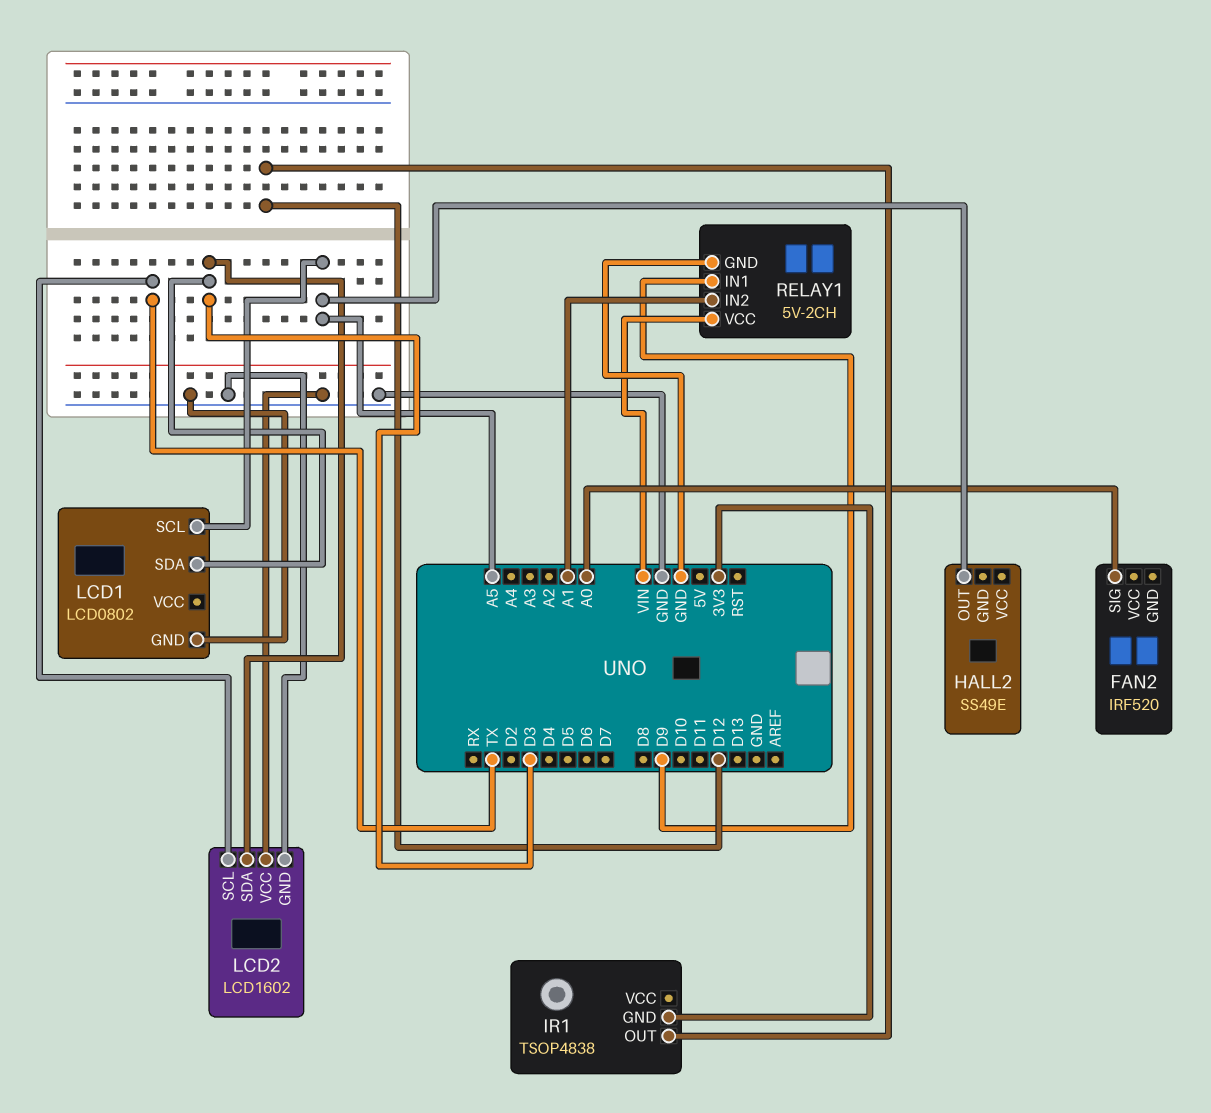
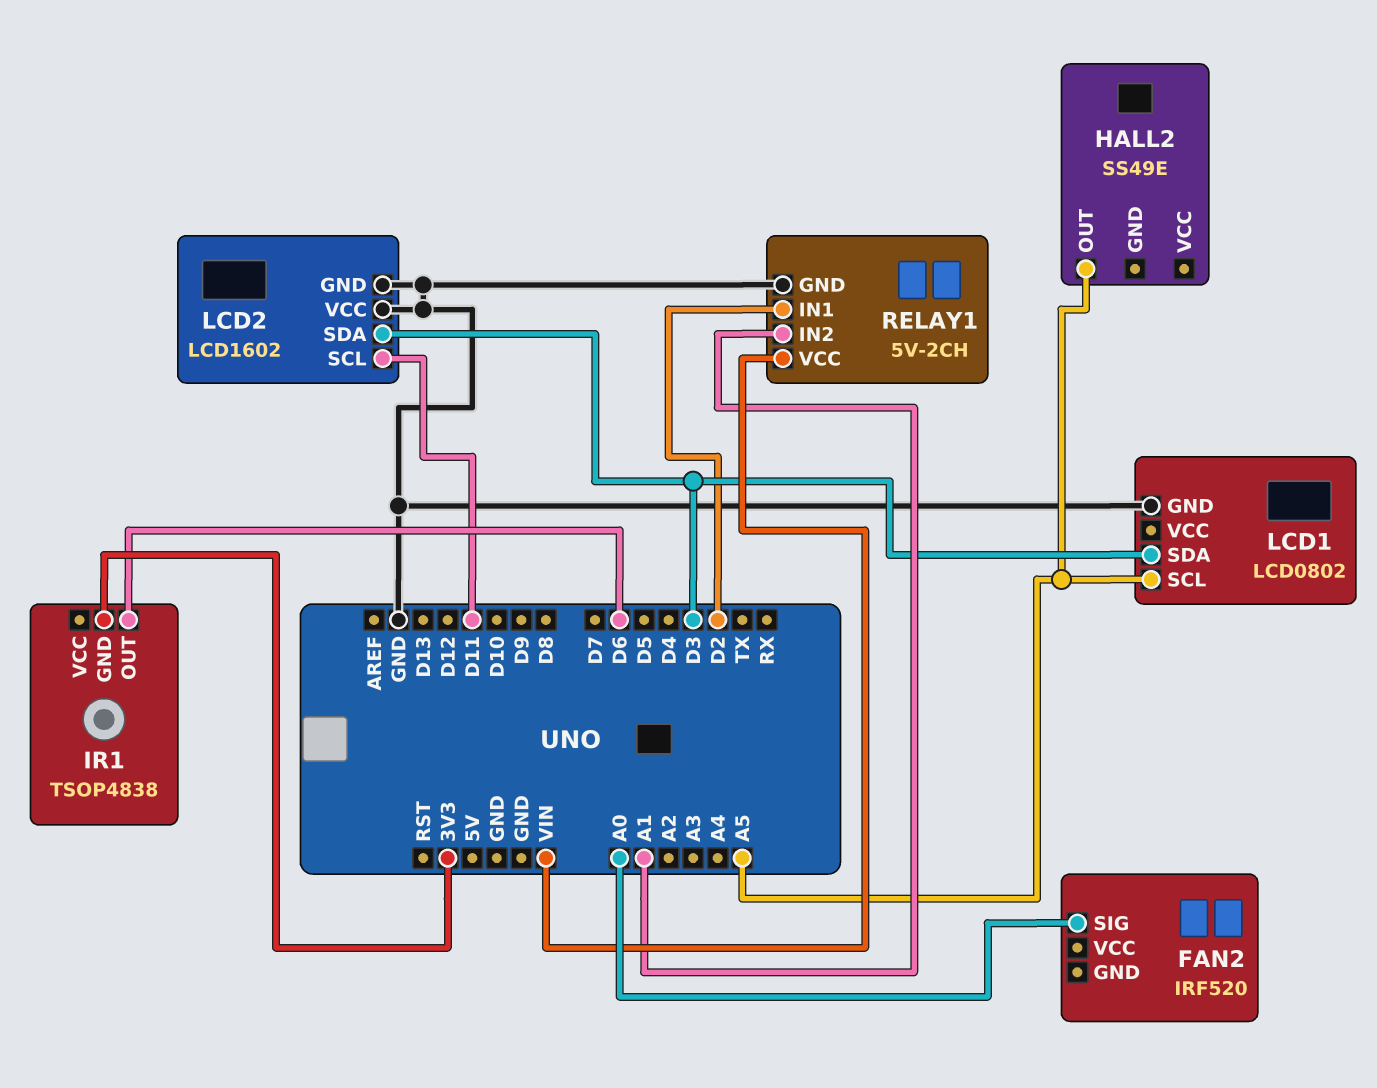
IR1 pin OUT: D12 -> D6
LCD2 pin SCL: TX -> D11
RELAY1 pin IN1: D9 -> D2

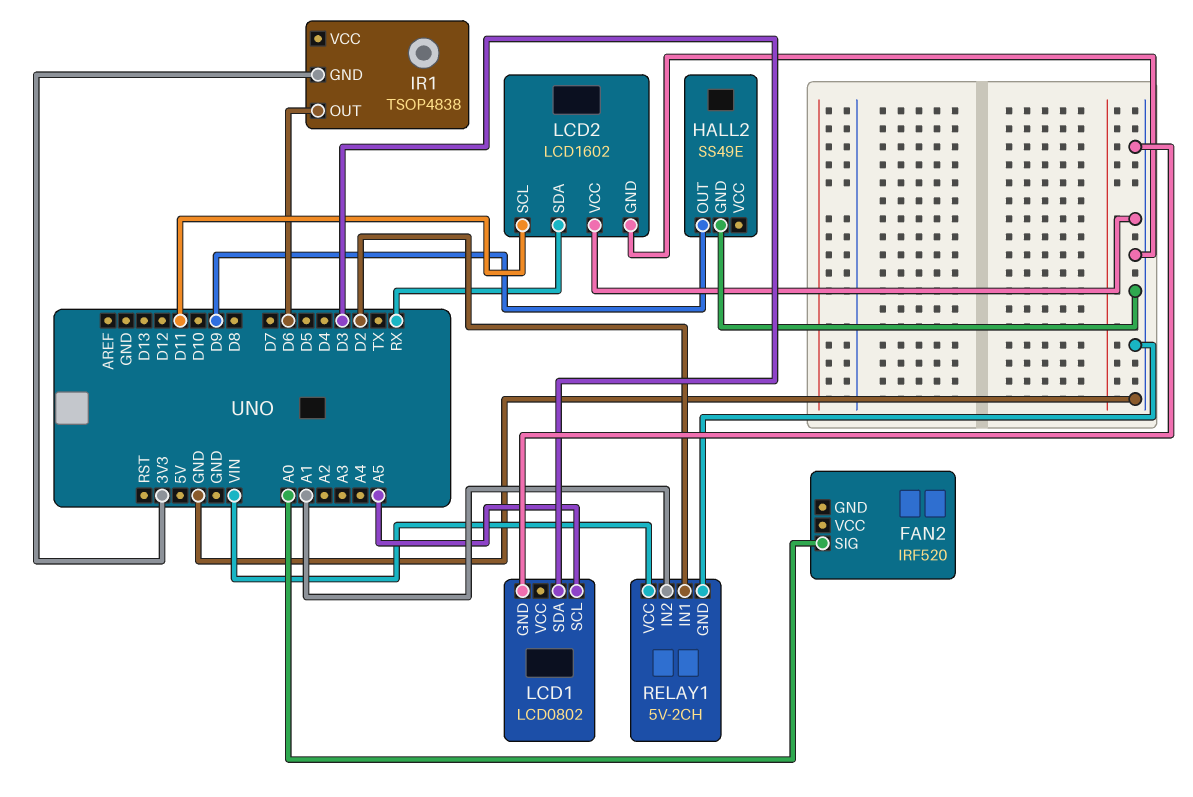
HALL2 pin GND: none -> GND
HALL2 pin OUT: A5 -> D9
LCD2 pin SDA: D3 -> RX

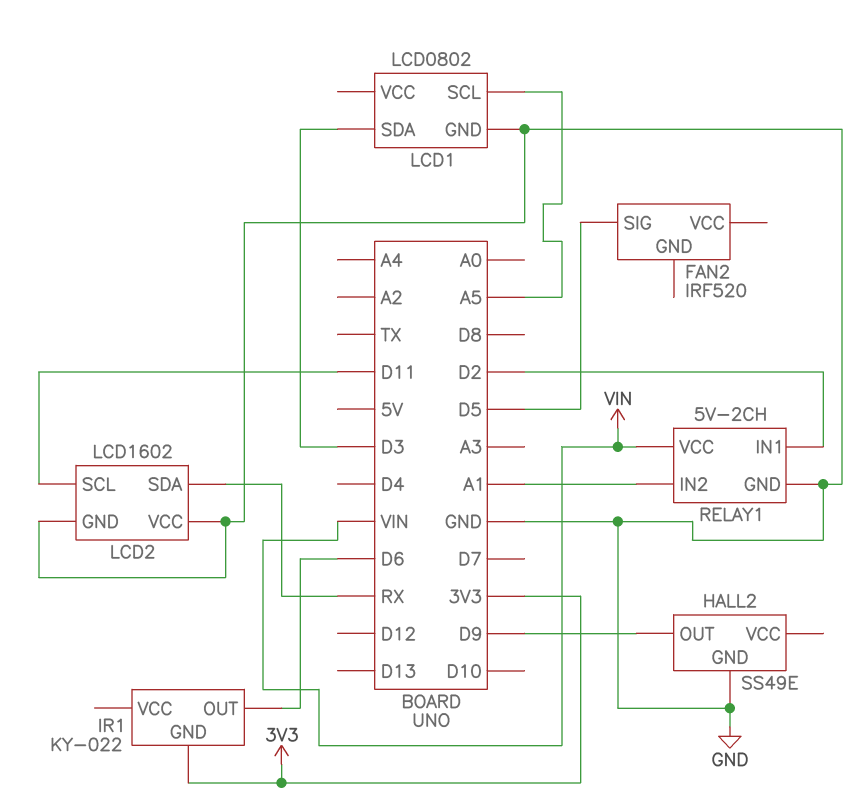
FAN2 pin SIG: A0 -> D5
IR1: TSOP4838 -> KY-022

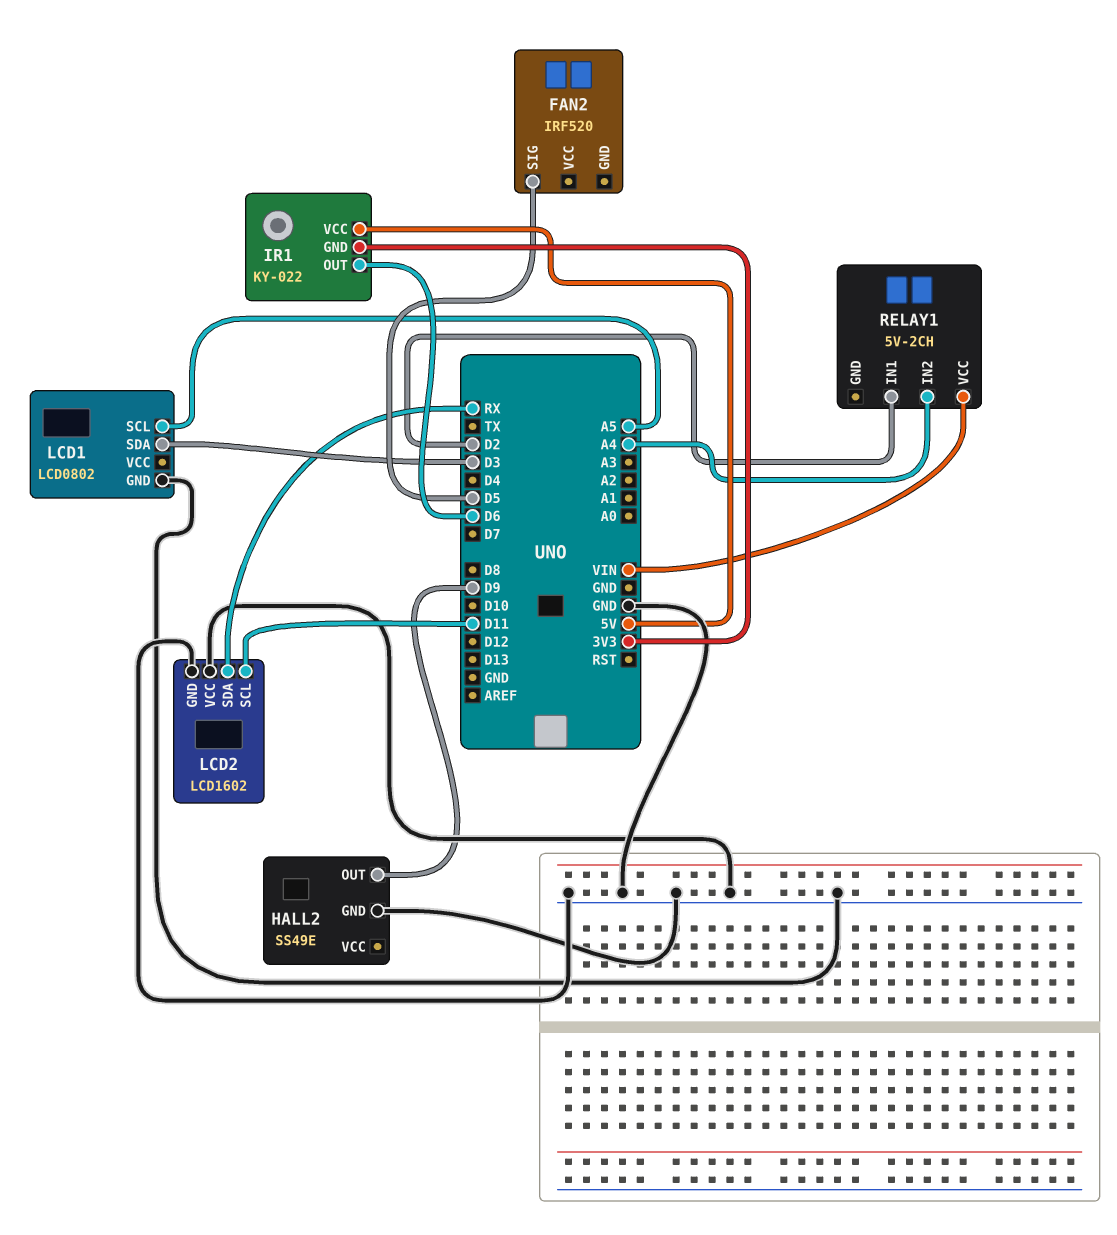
IR1 pin VCC: none -> 5V
RELAY1 pin GND: GND -> none
RELAY1 pin IN2: A1 -> A4

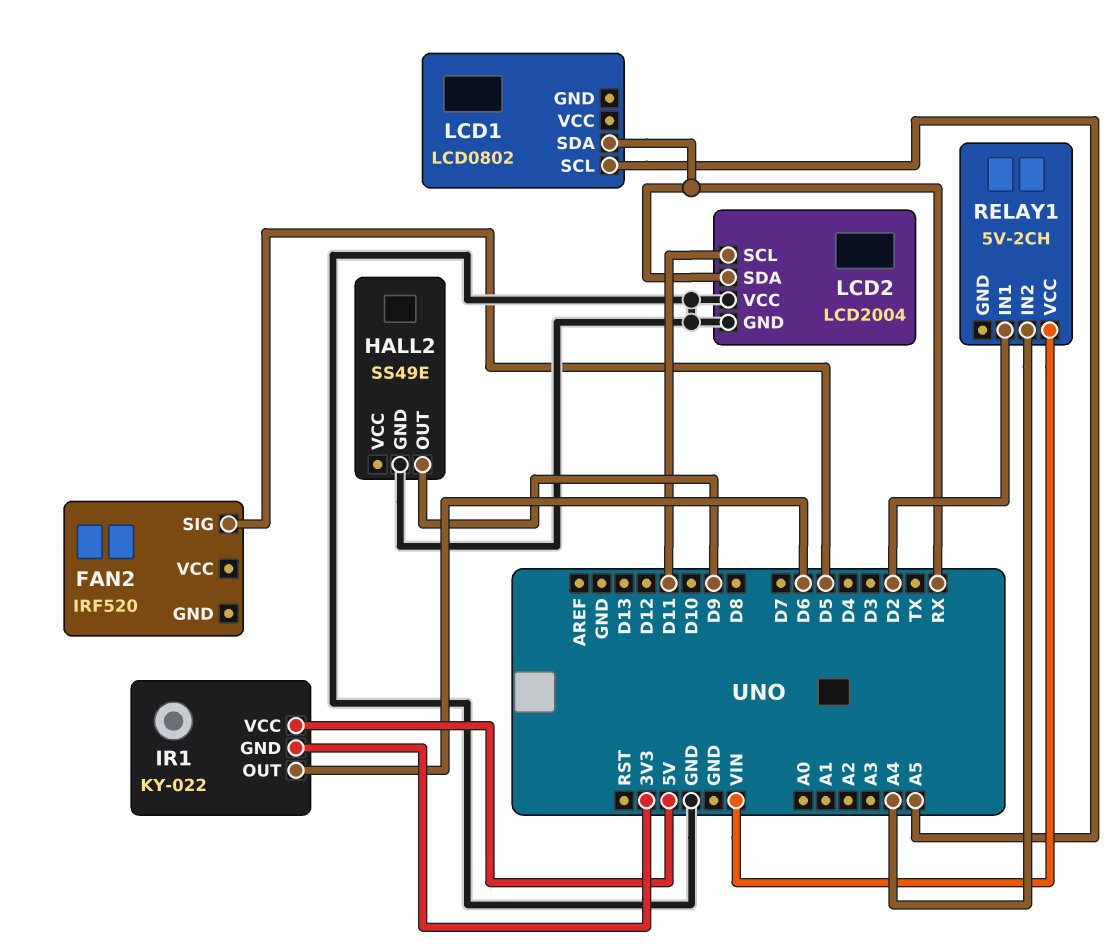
LCD1 pin GND: GND -> none
LCD1 pin SDA: D3 -> RX
LCD2: LCD1602 -> LCD2004

